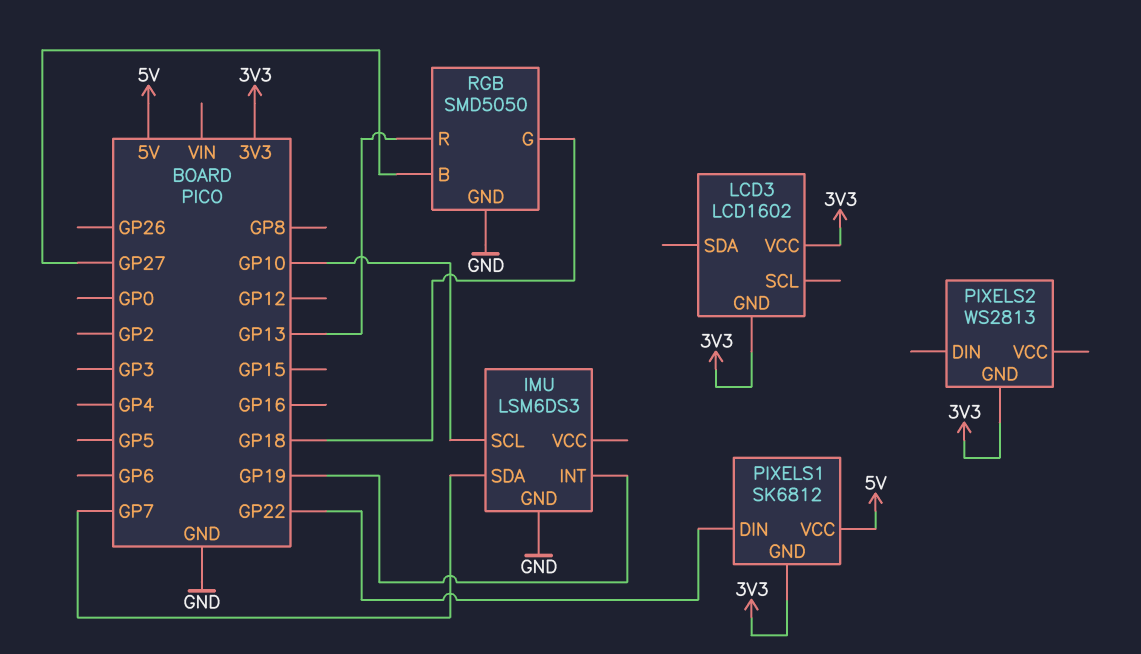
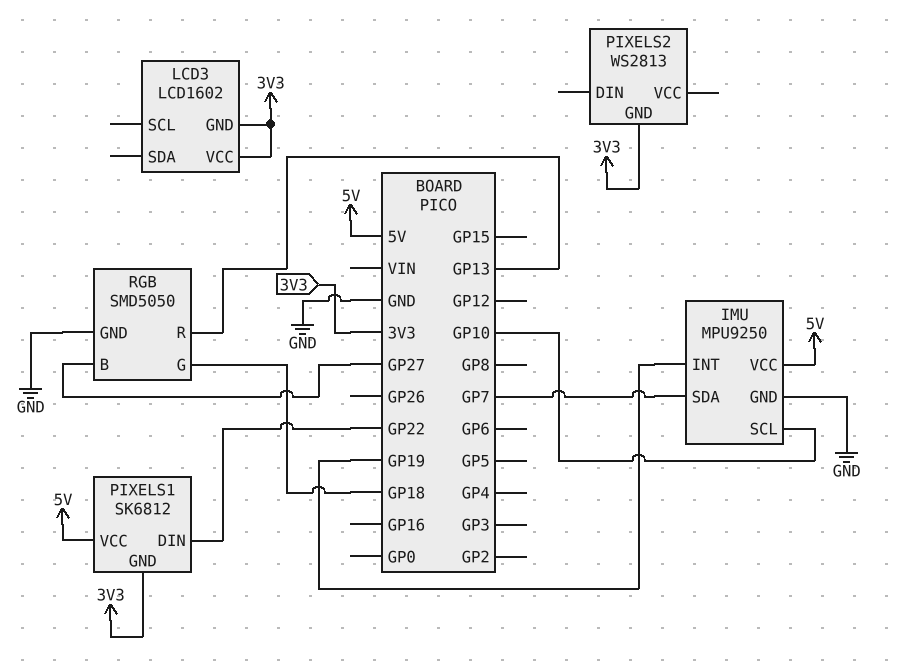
IMU: LSM6DS3 -> MPU9250
IMU pin VCC: none -> 5V

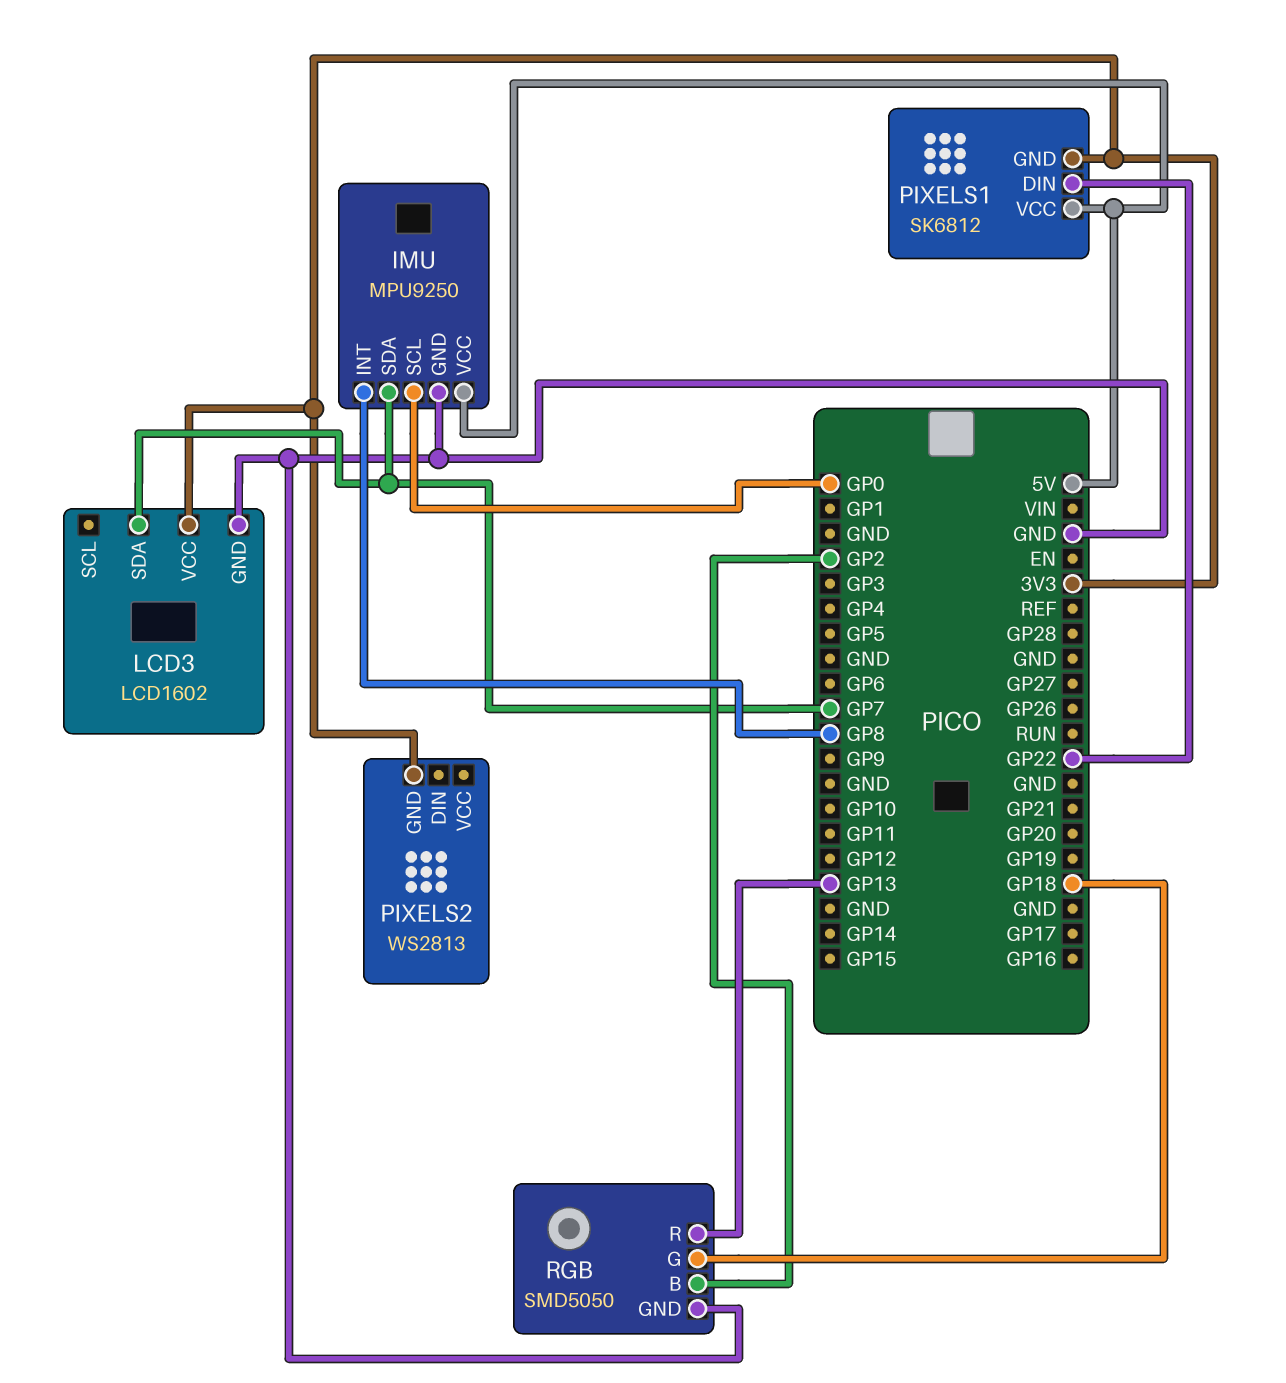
IMU pin INT: GP19 -> GP8
IMU pin SCL: GP10 -> GP0
LCD3 pin GND: 3V3 -> GND
LCD3 pin SDA: none -> GP7
RGB pin B: GP27 -> GP2

